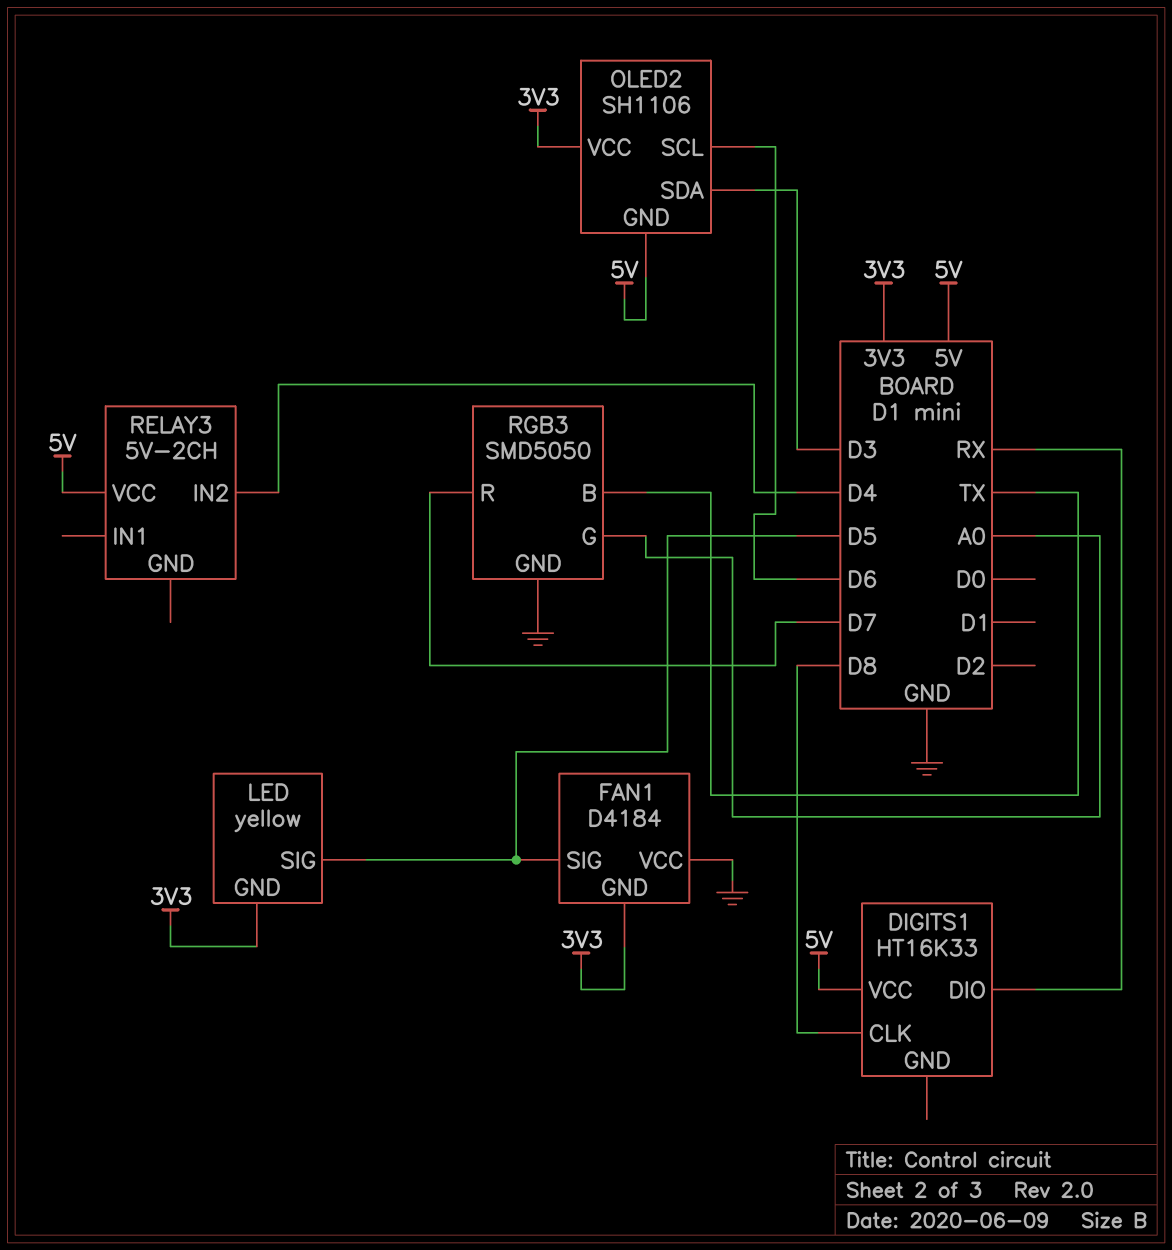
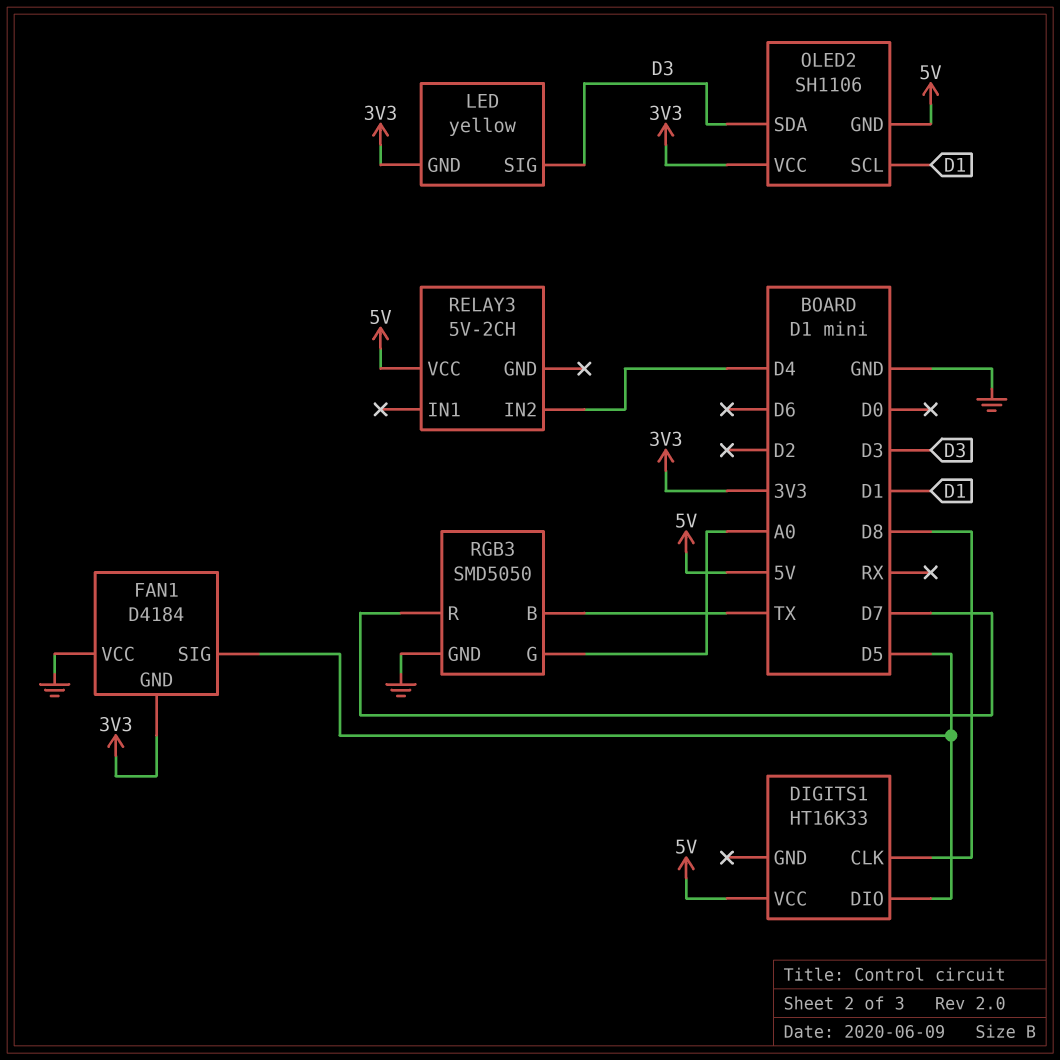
DIGITS1 pin DIO: RX -> D5
LED pin SIG: D5 -> D3
OLED2 pin SCL: D6 -> D1

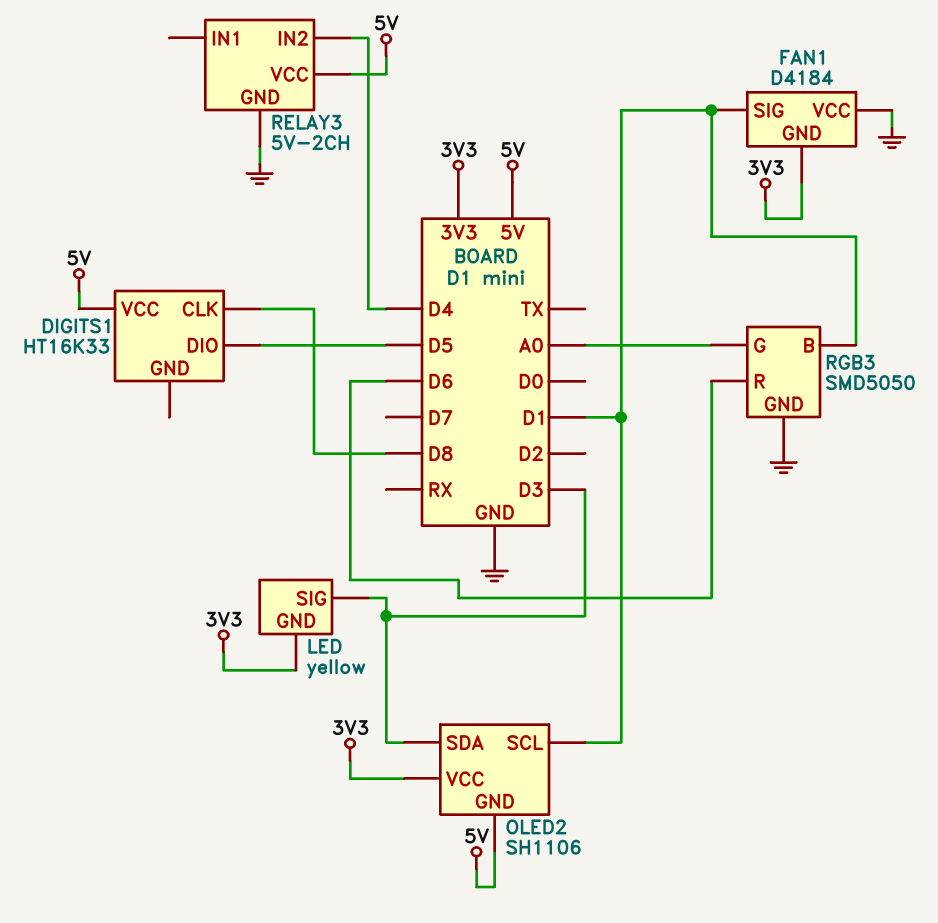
FAN1 pin SIG: D5 -> D1
RELAY3 pin GND: none -> GND
RGB3 pin B: TX -> D1
RGB3 pin R: D7 -> D6

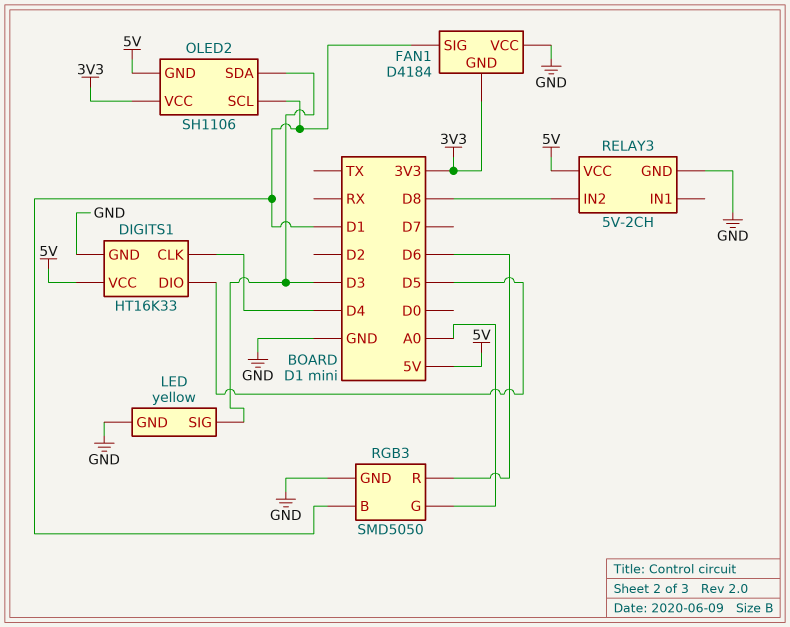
DIGITS1 pin CLK: D8 -> D4
DIGITS1 pin GND: none -> GND
LED pin GND: 3V3 -> GND
RELAY3 pin IN2: D4 -> D8

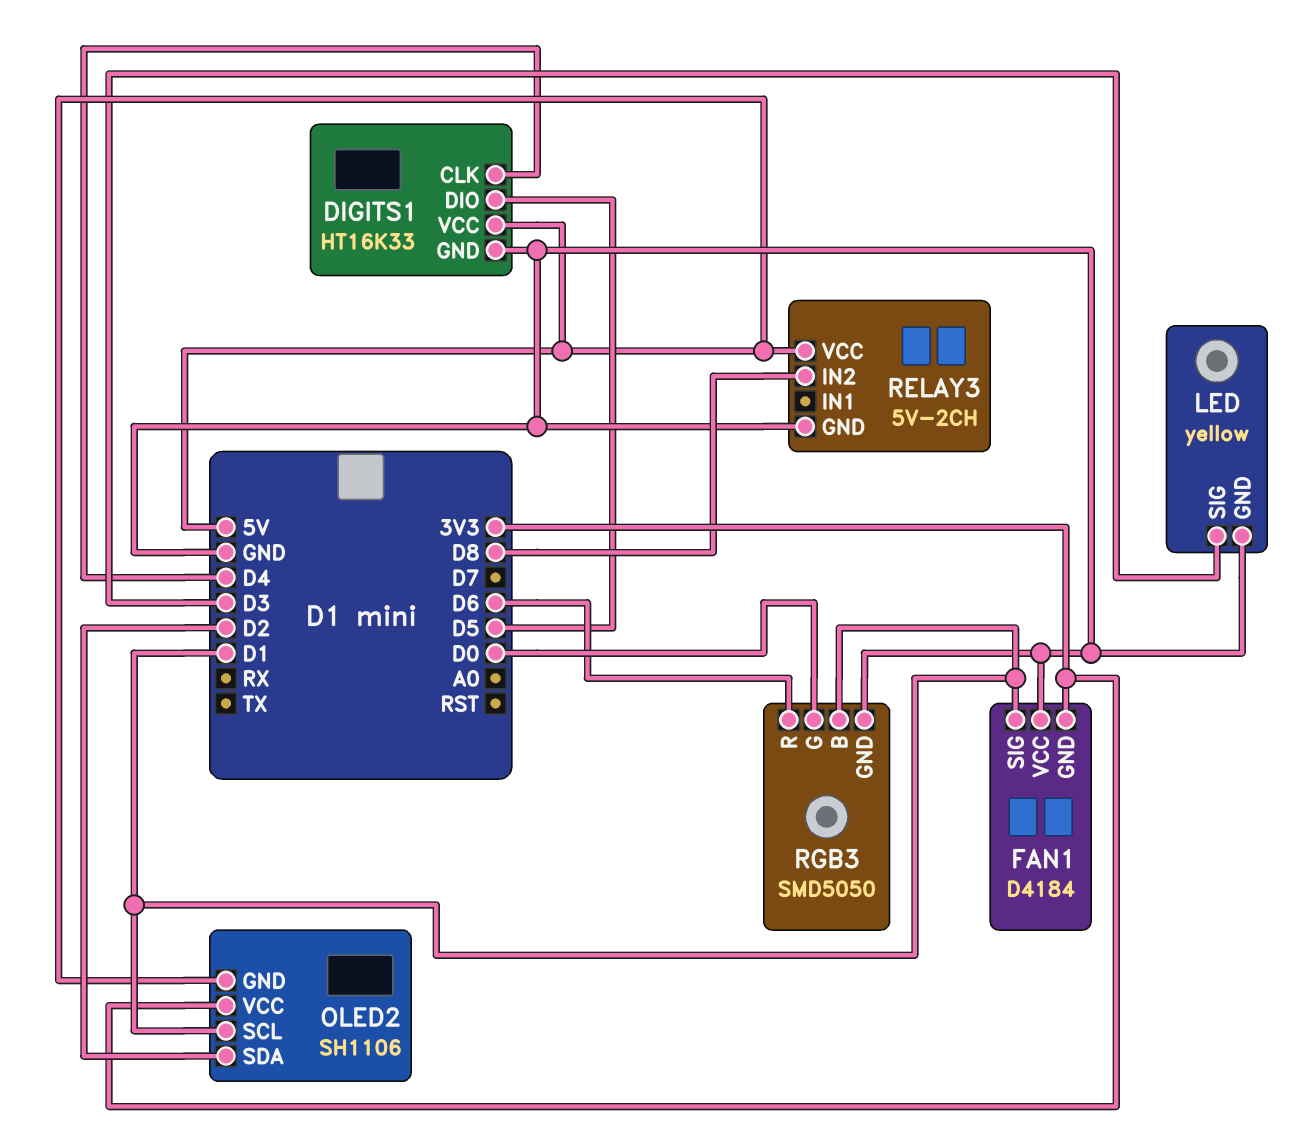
OLED2 pin SDA: D3 -> D2
RGB3 pin G: A0 -> D0

